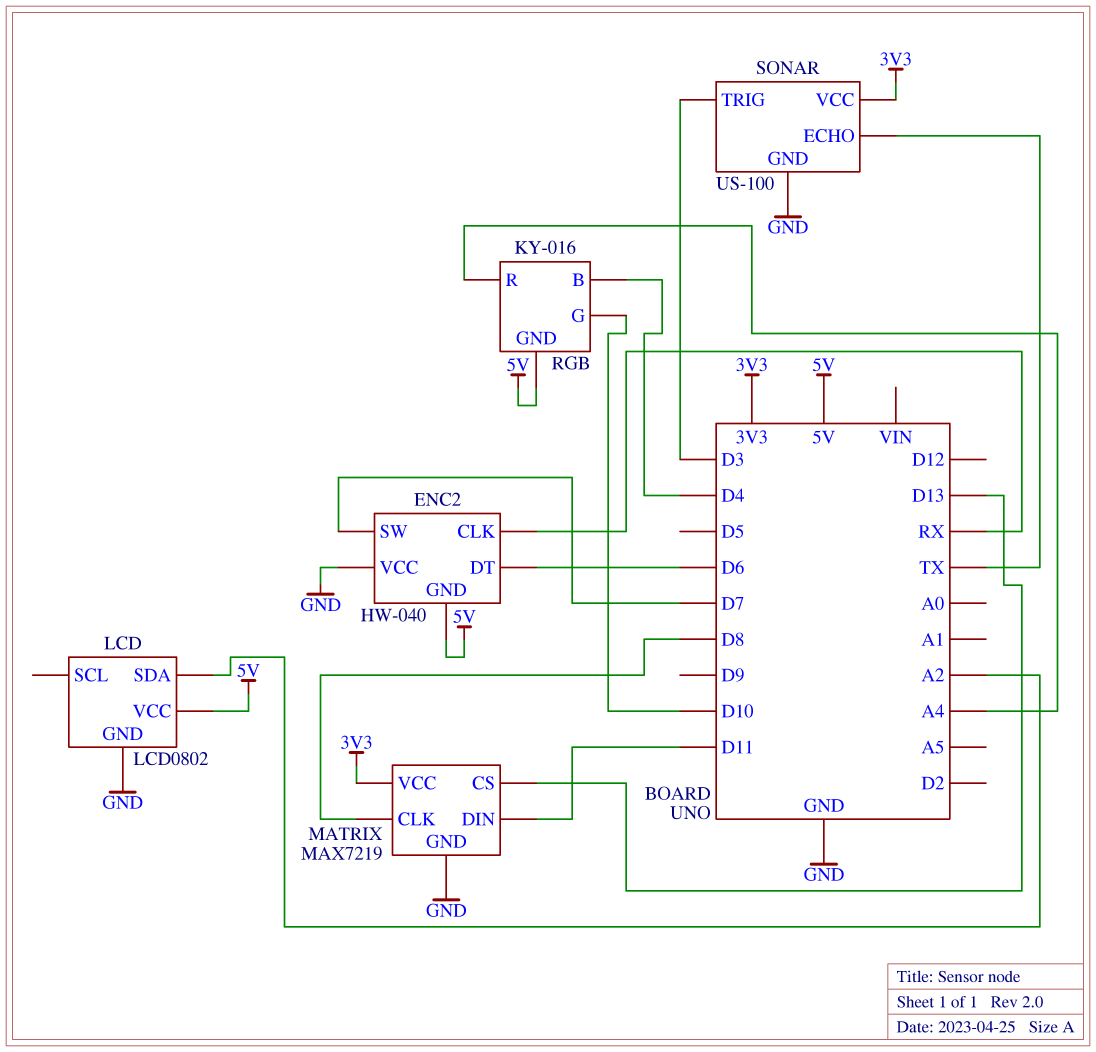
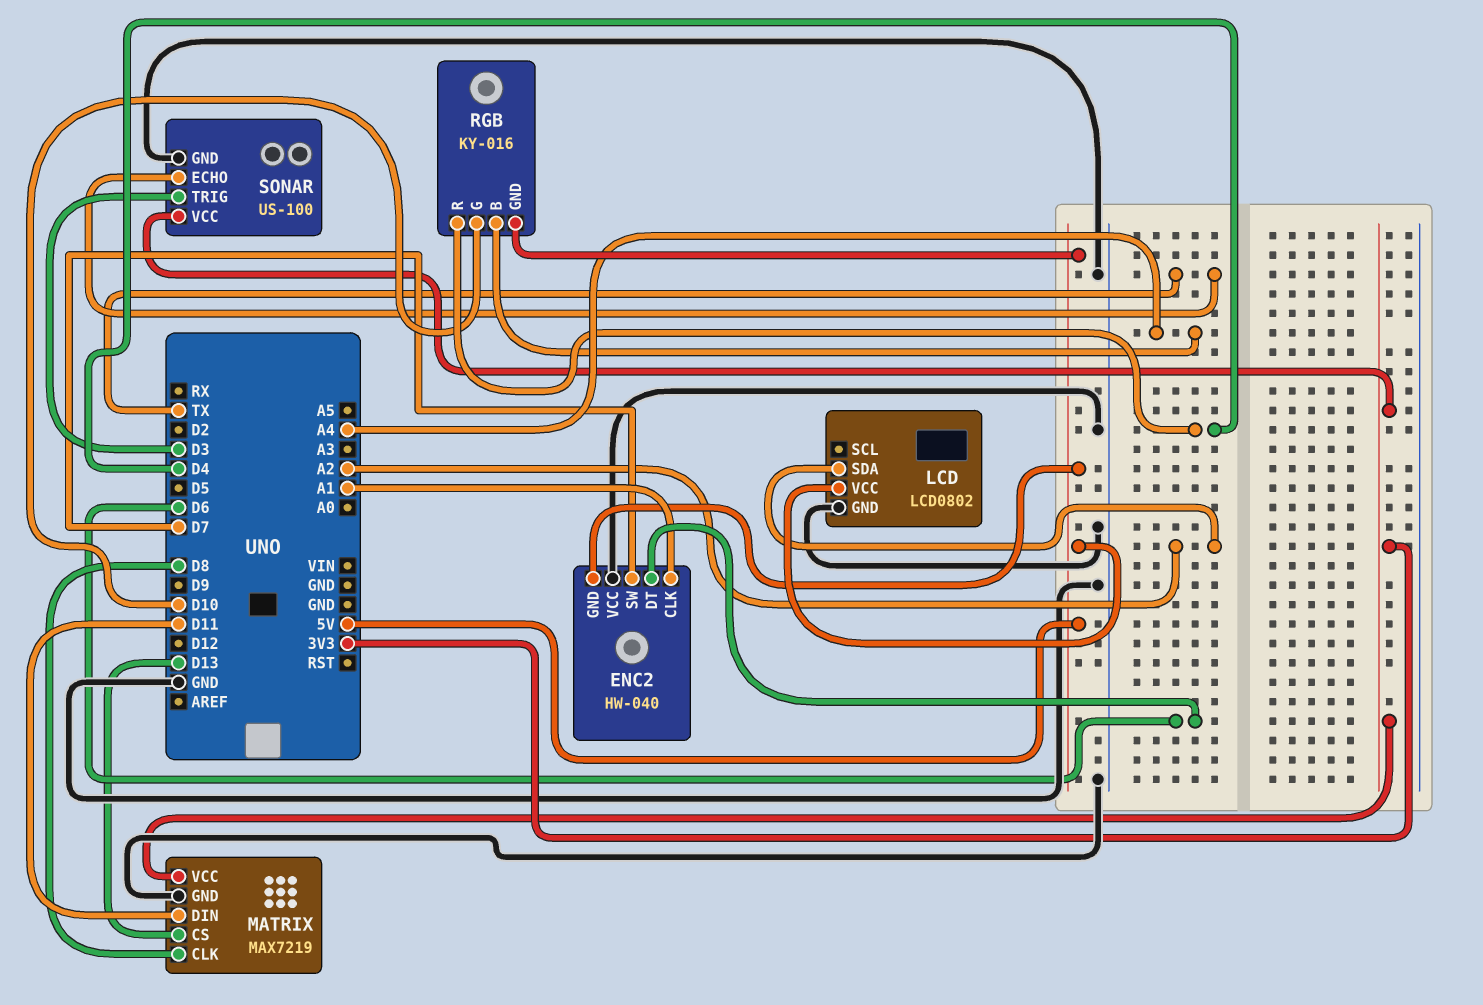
ENC2 pin CLK: RX -> A1
RGB pin B: D4 -> A4
RGB pin R: A4 -> D4

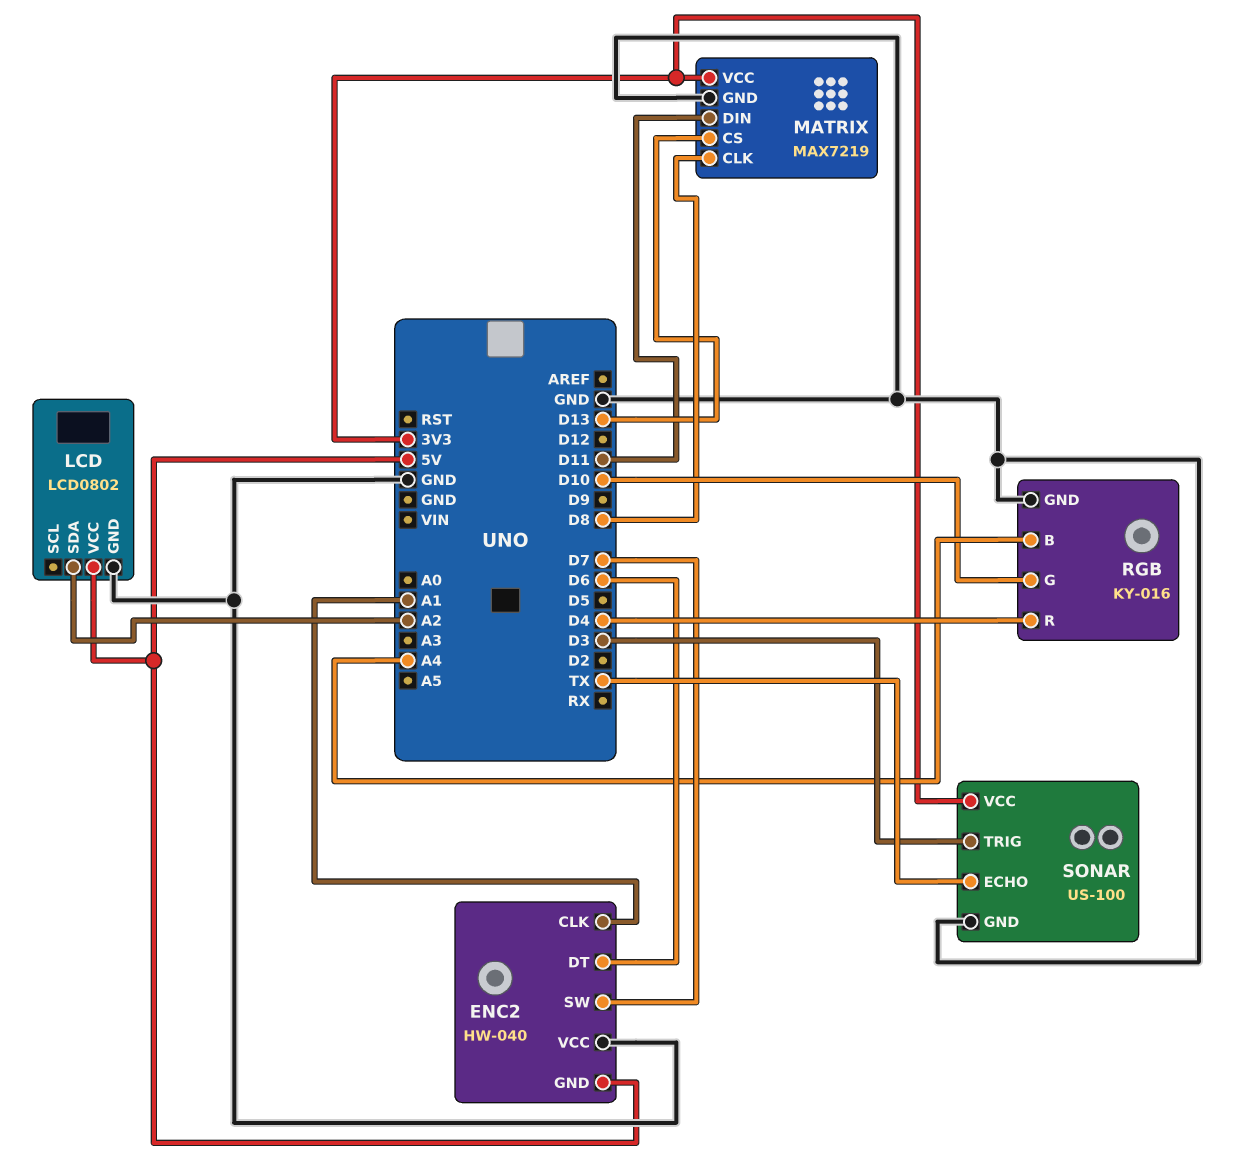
RGB pin GND: 5V -> GND

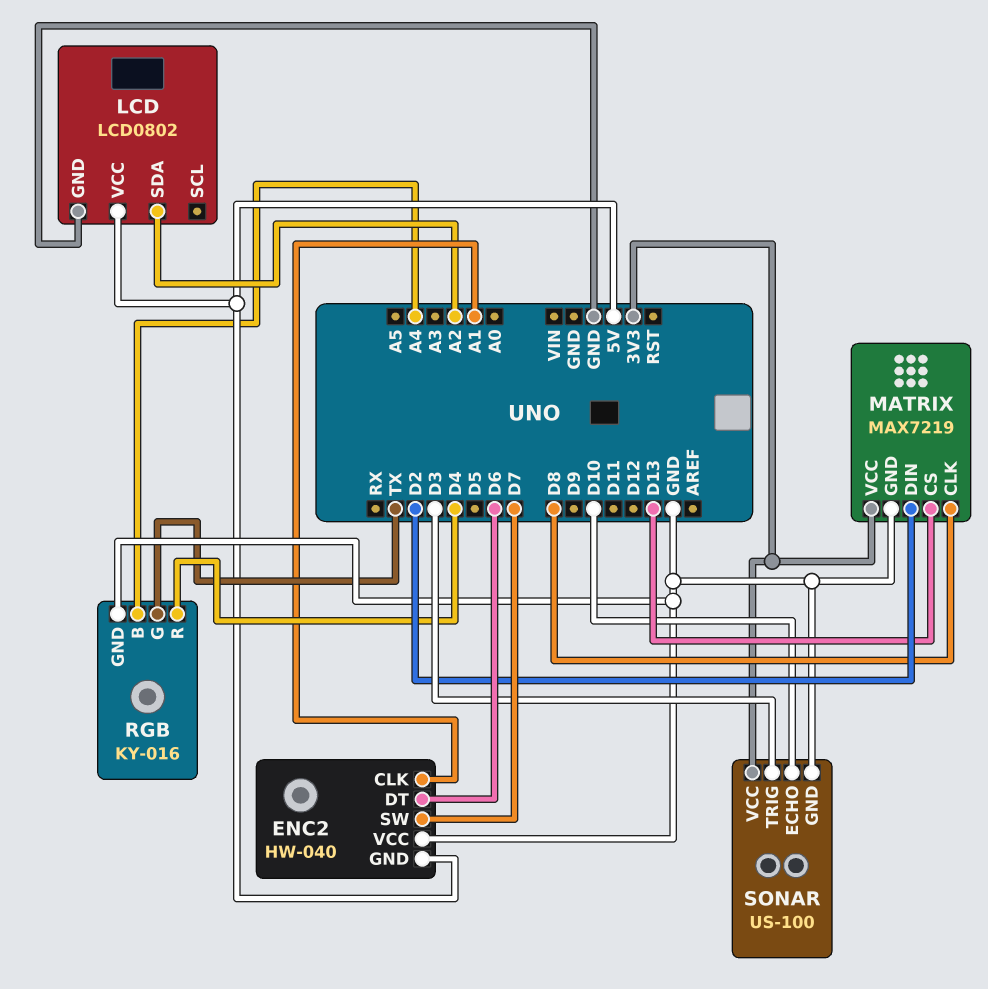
MATRIX pin DIN: D11 -> D2
RGB pin G: D10 -> TX
SONAR pin ECHO: TX -> D10

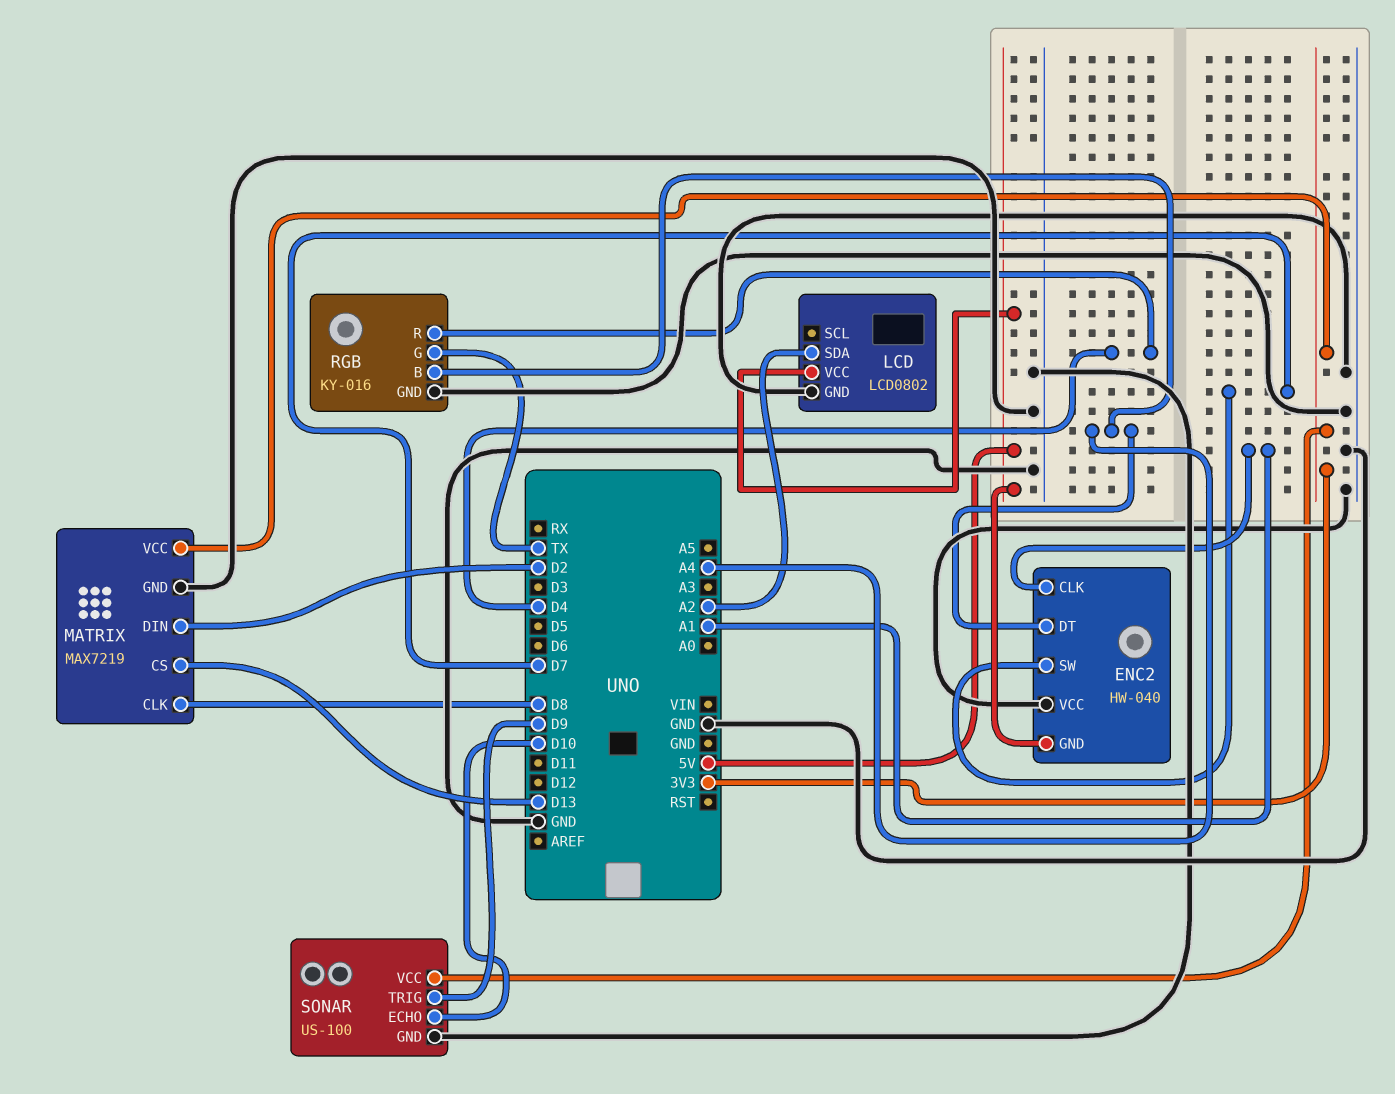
ENC2 pin DT: D6 -> A4
SONAR pin TRIG: D3 -> D9

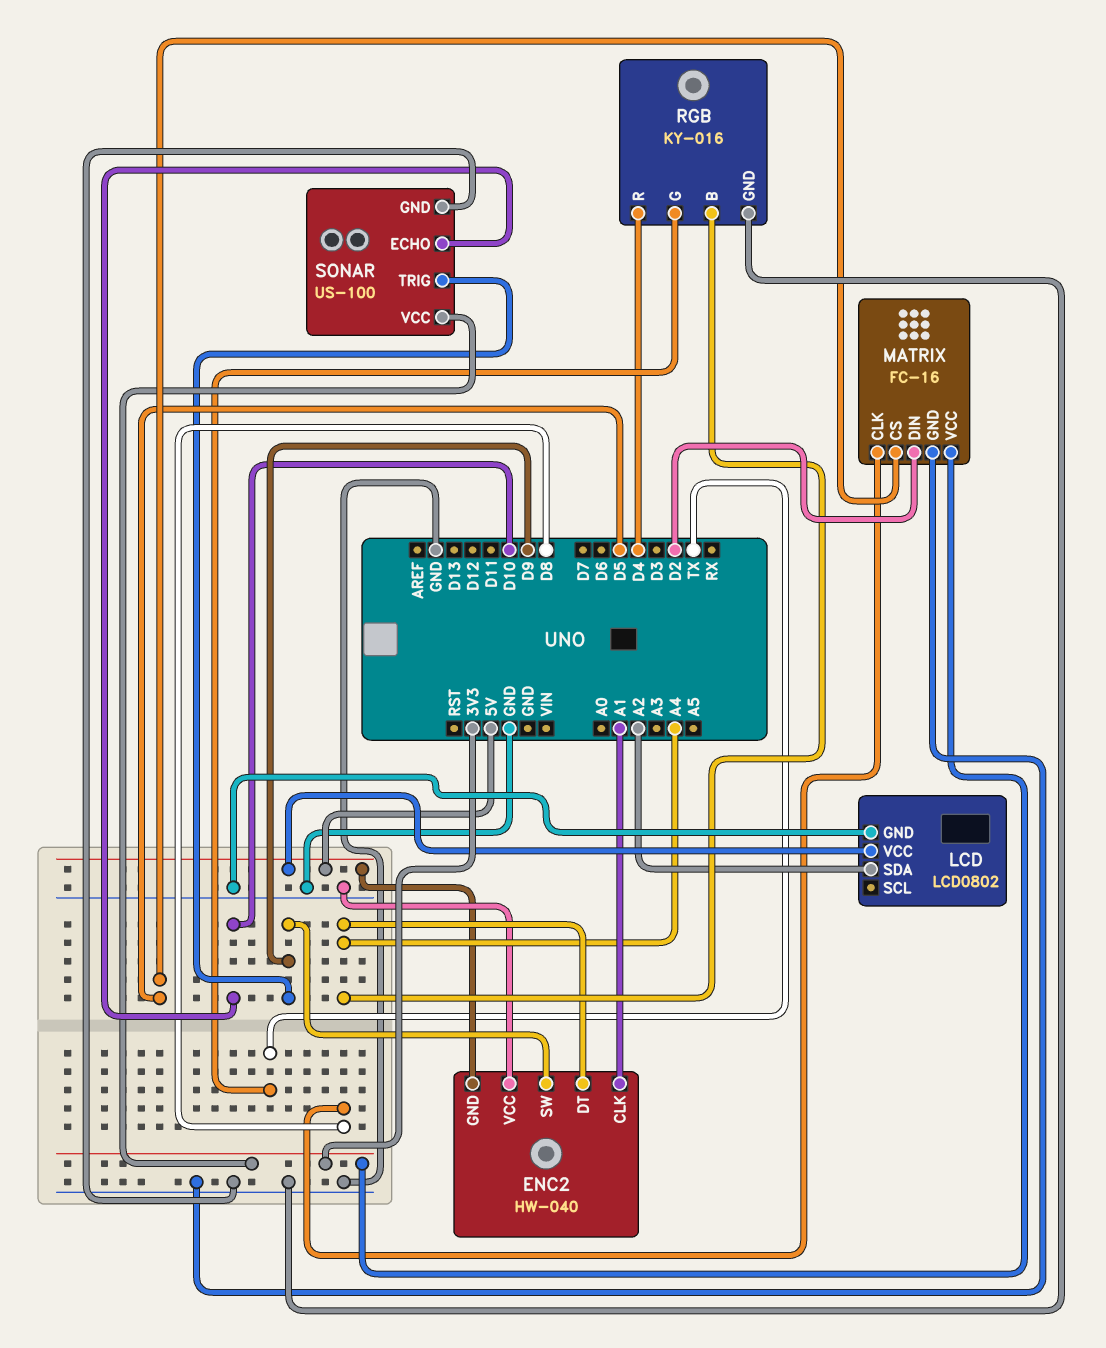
ENC2 pin SW: D7 -> D9
MATRIX: MAX7219 -> FC-16
MATRIX pin CS: D13 -> D5

